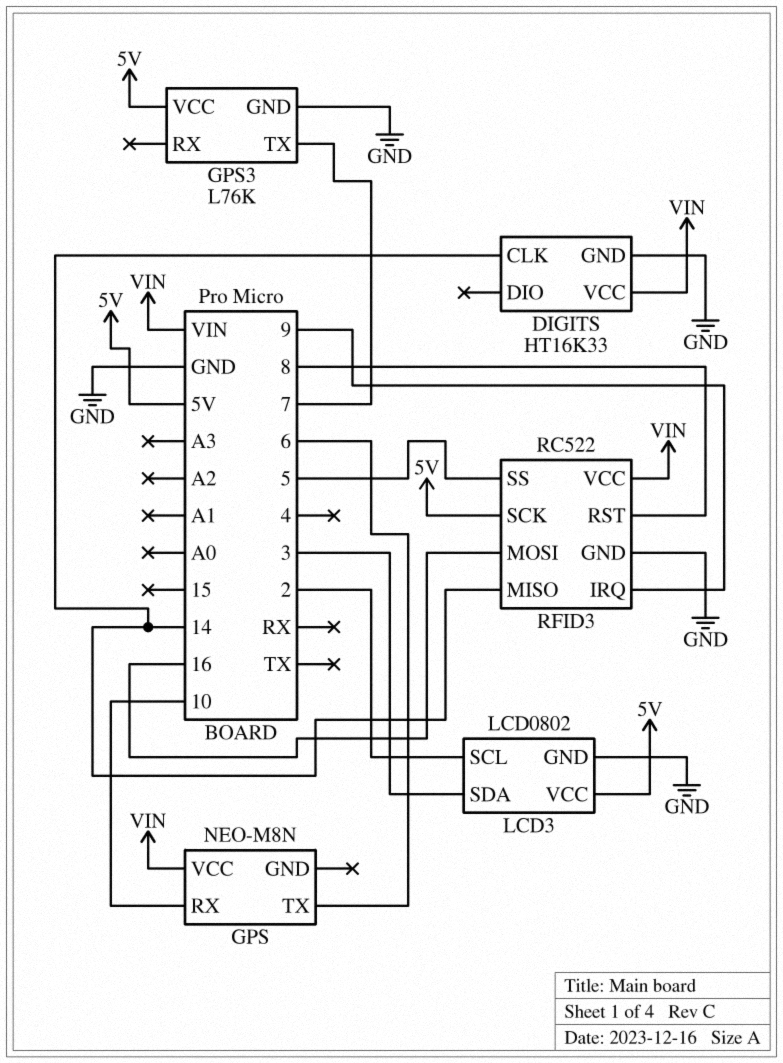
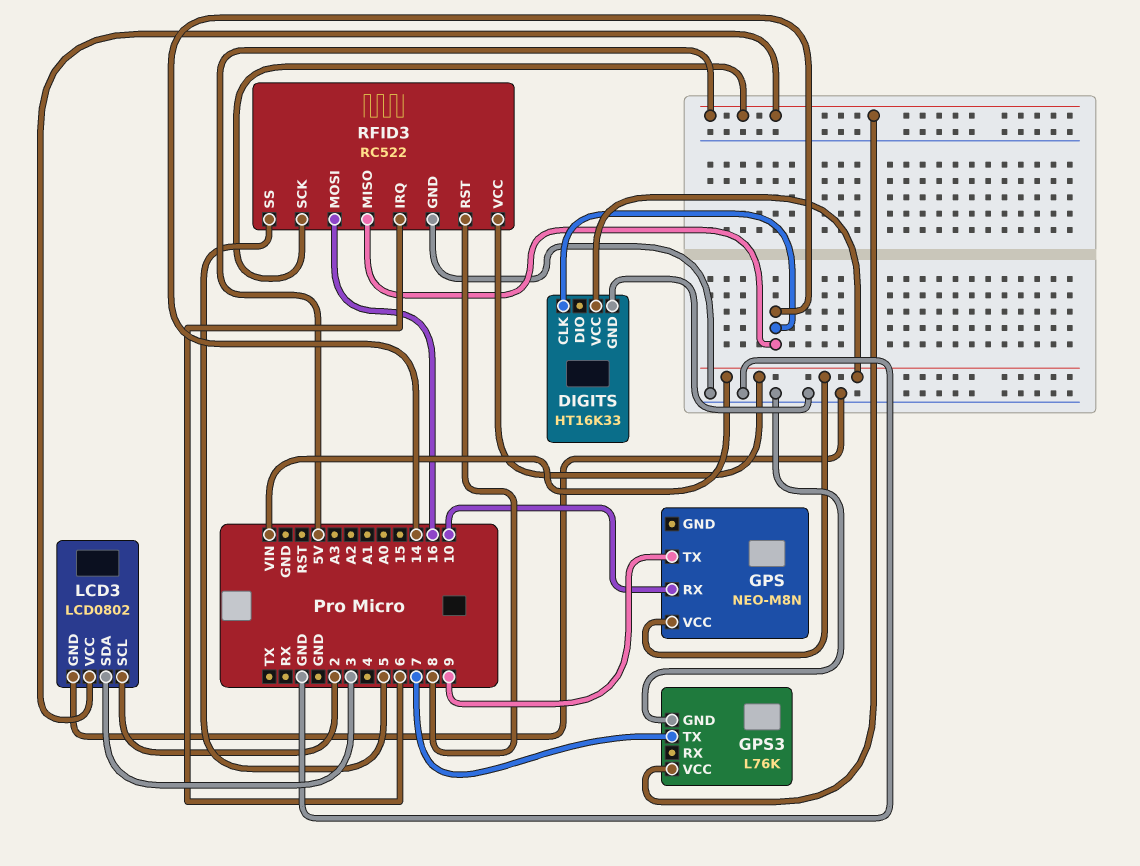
GPS pin TX: 6 -> 9
RFID3 pin IRQ: 9 -> 6

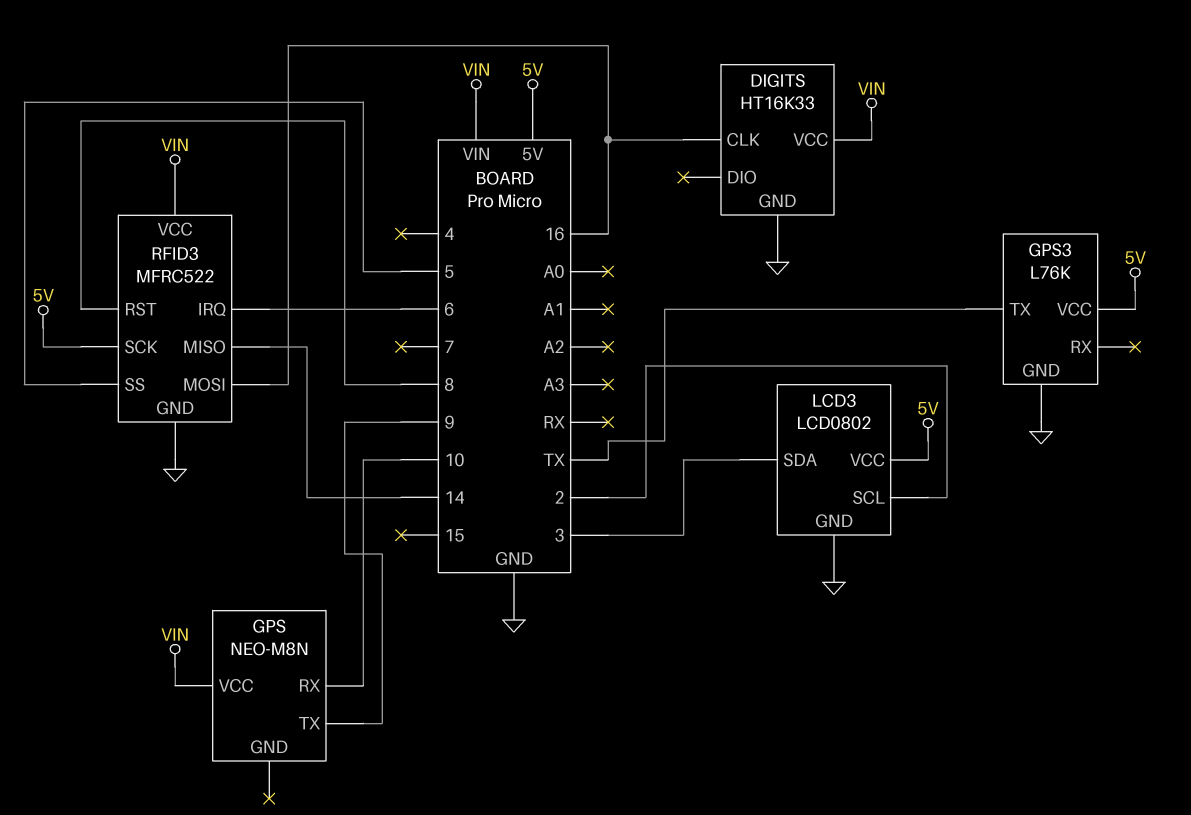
DIGITS pin CLK: 14 -> 16
GPS3 pin TX: 7 -> TX
RFID3: RC522 -> MFRC522

